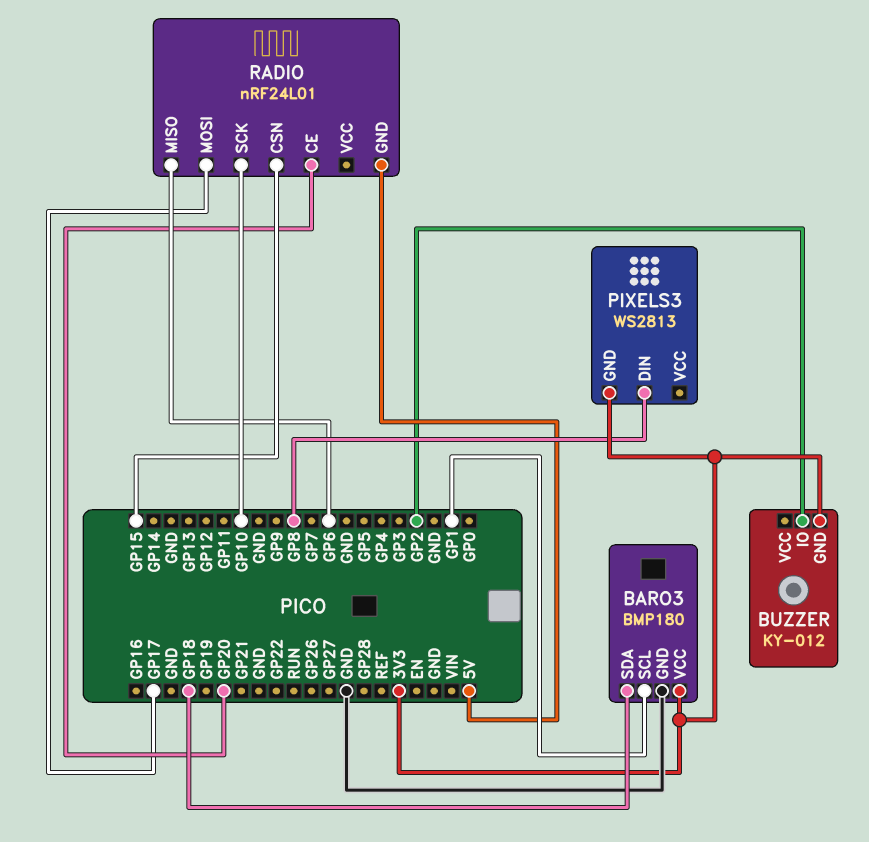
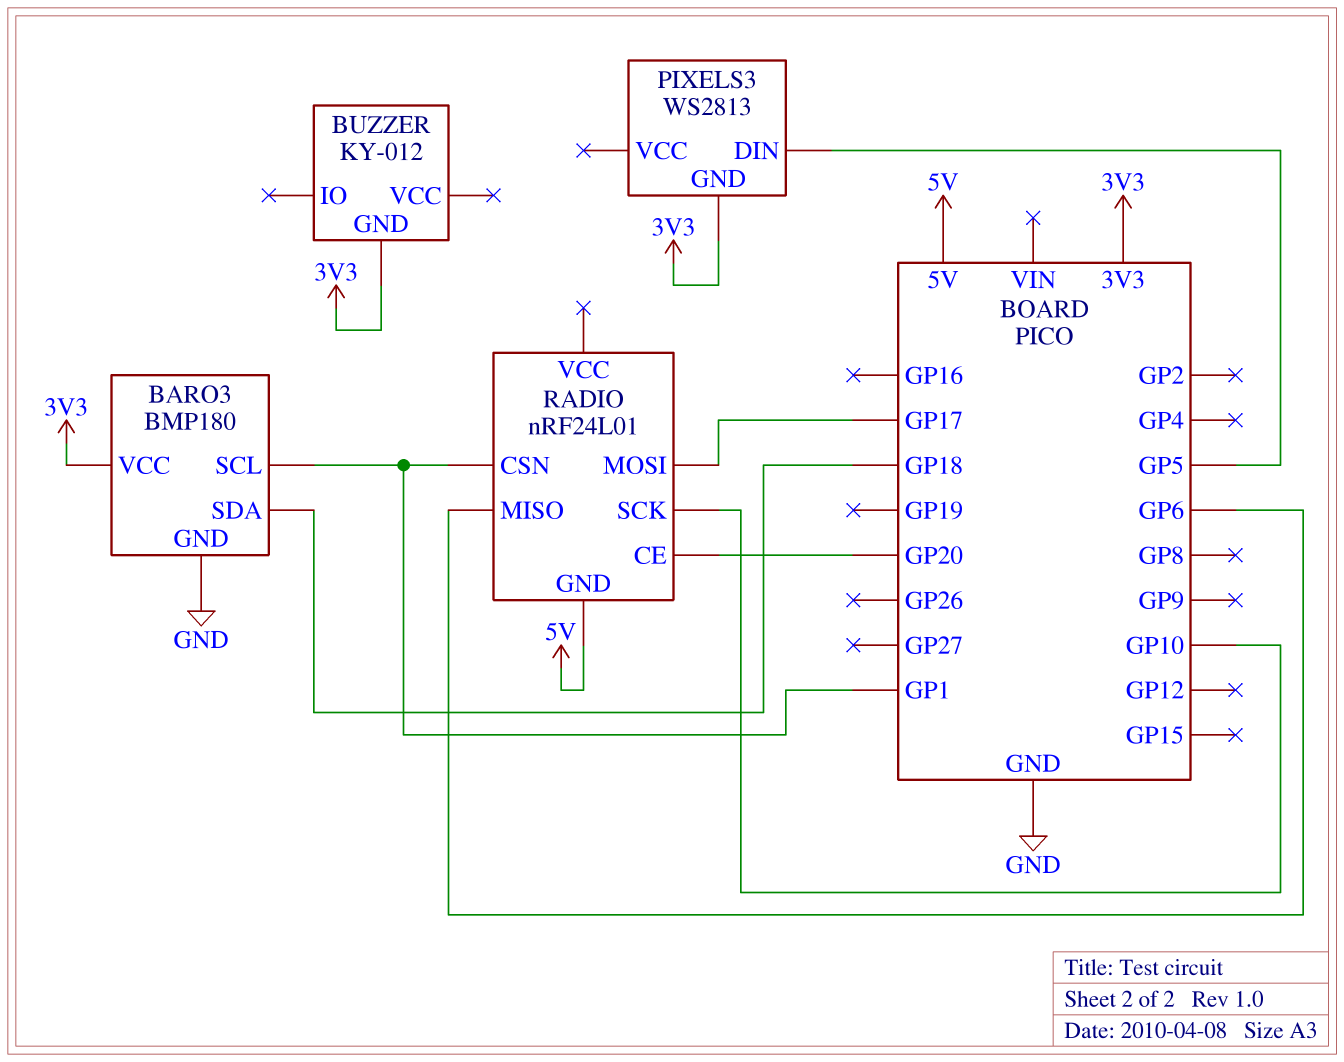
BUZZER pin IO: GP2 -> none
PIXELS3 pin DIN: GP8 -> GP5
RADIO pin CSN: GP15 -> GP1

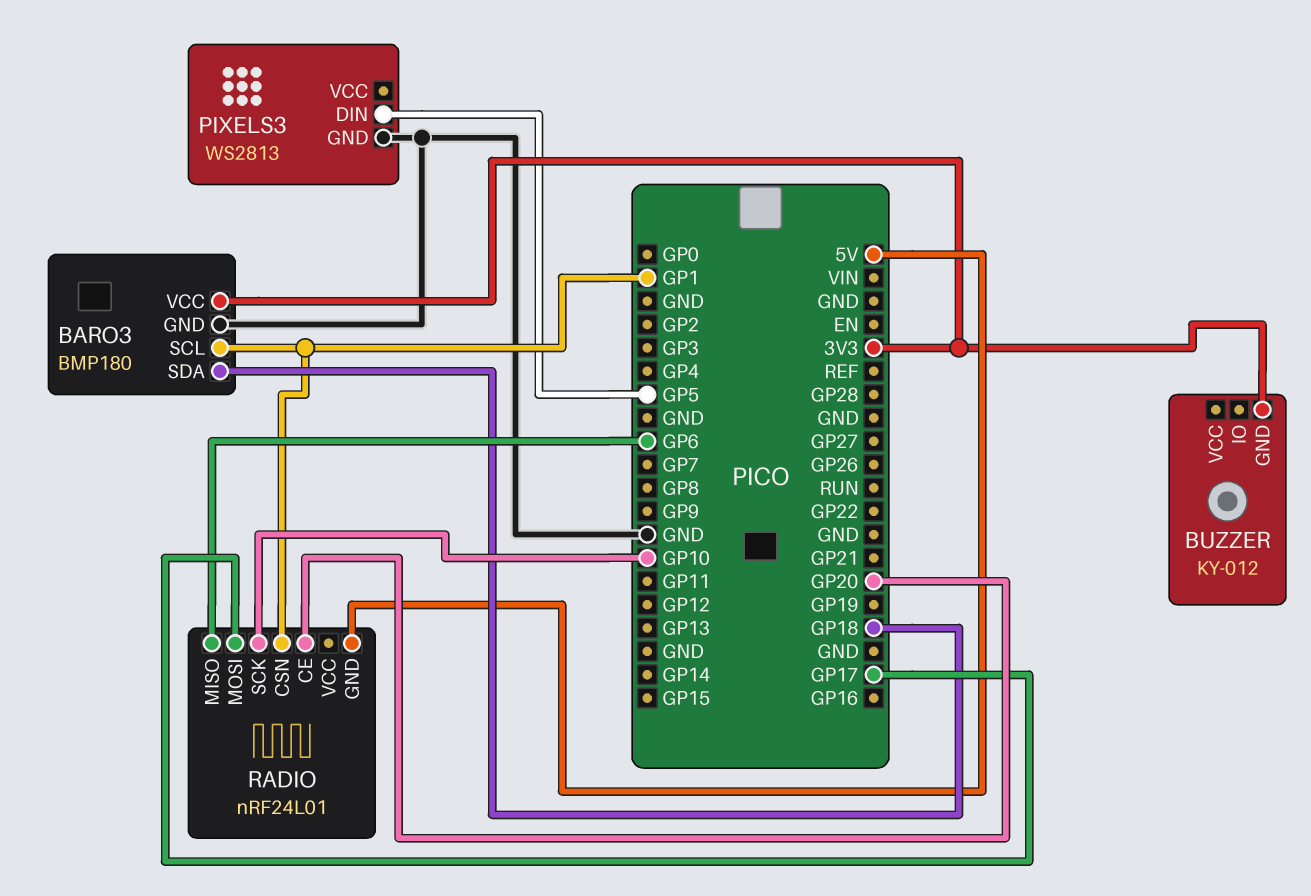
PIXELS3 pin GND: 3V3 -> GND

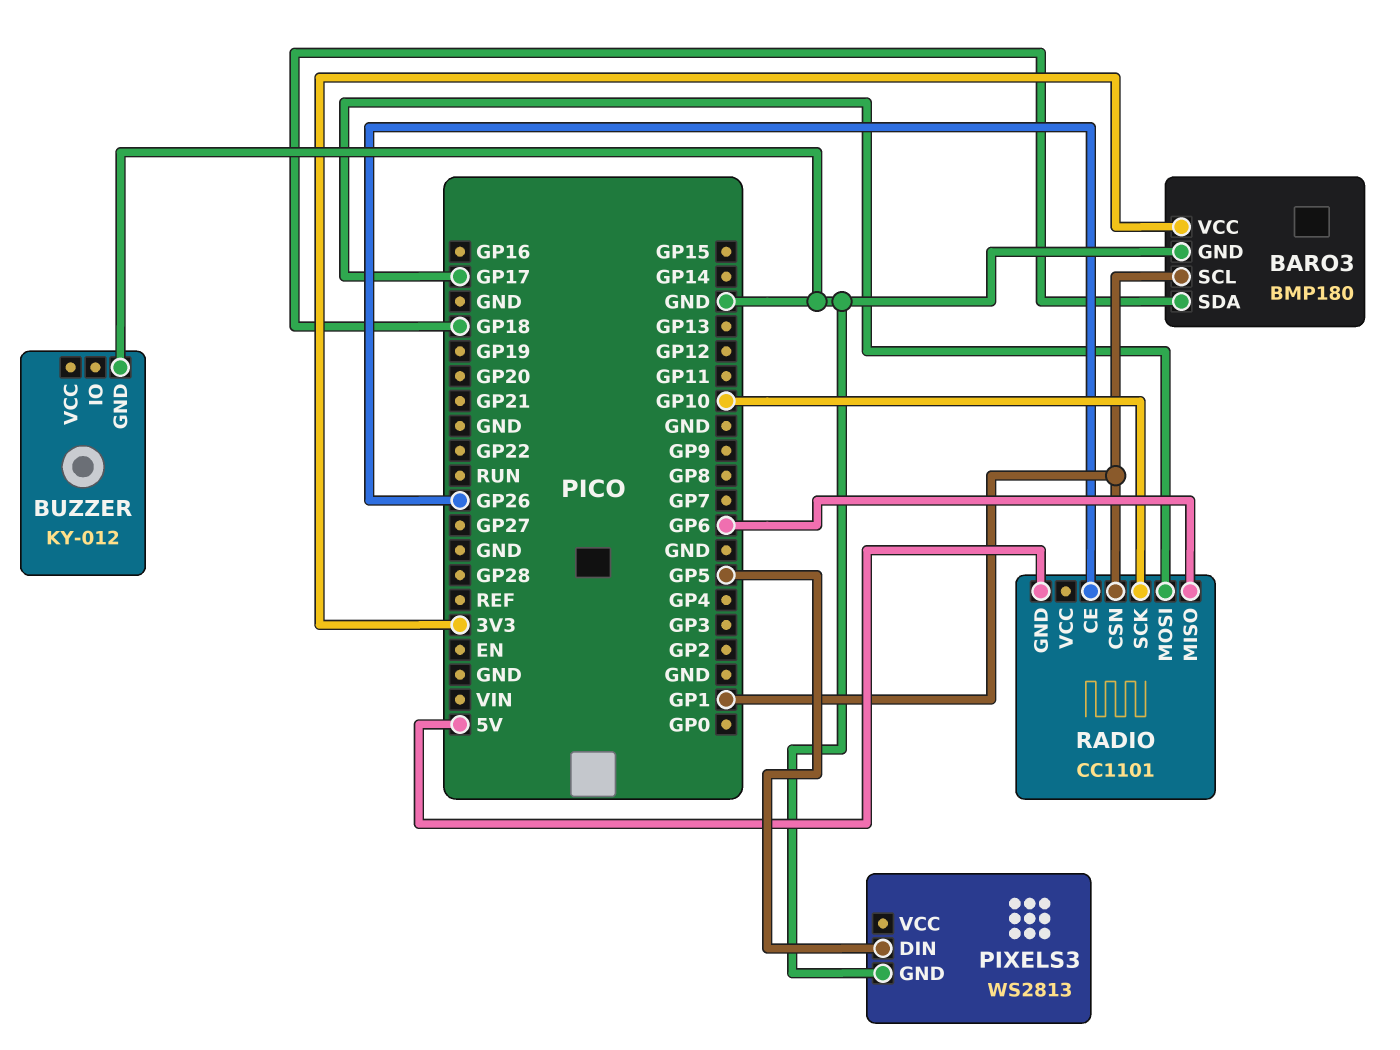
BUZZER pin GND: 3V3 -> GND
RADIO: nRF24L01 -> CC1101
RADIO pin CE: GP20 -> GP26

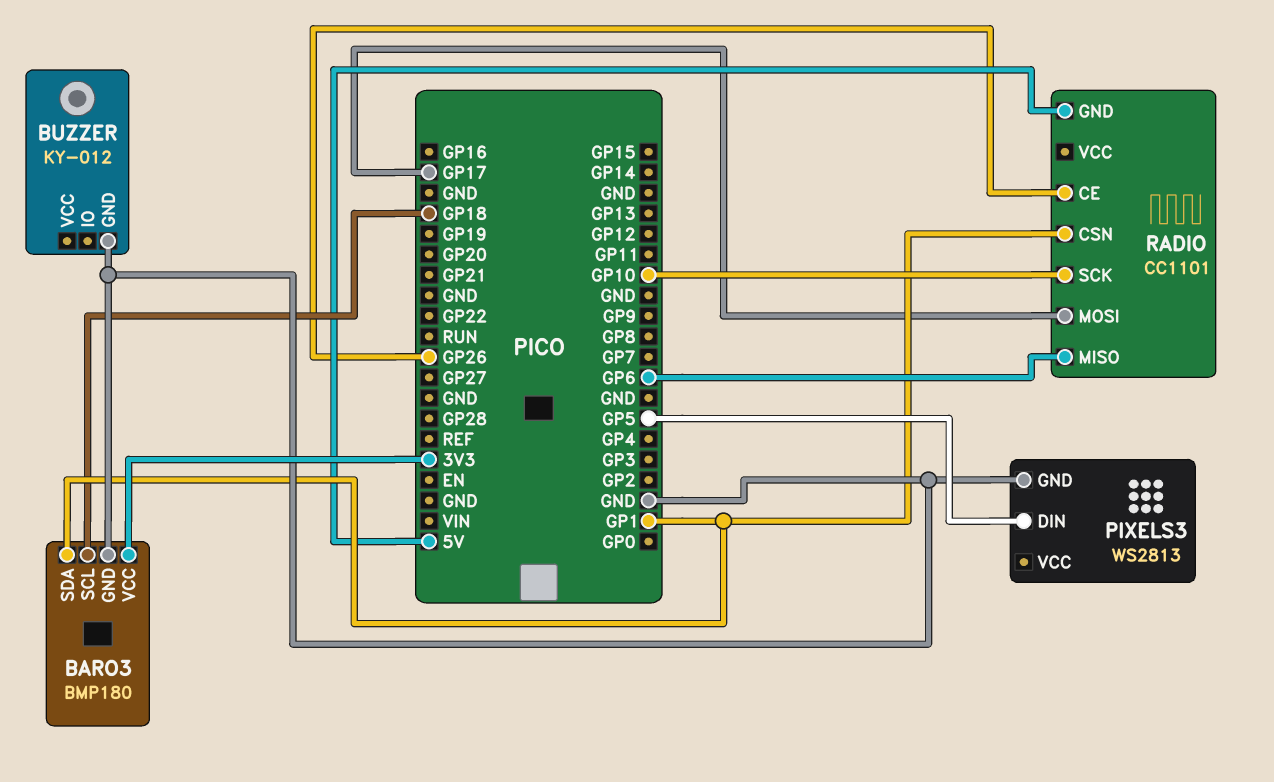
BARO3 pin SCL: GP1 -> GP18
BARO3 pin SDA: GP18 -> GP1

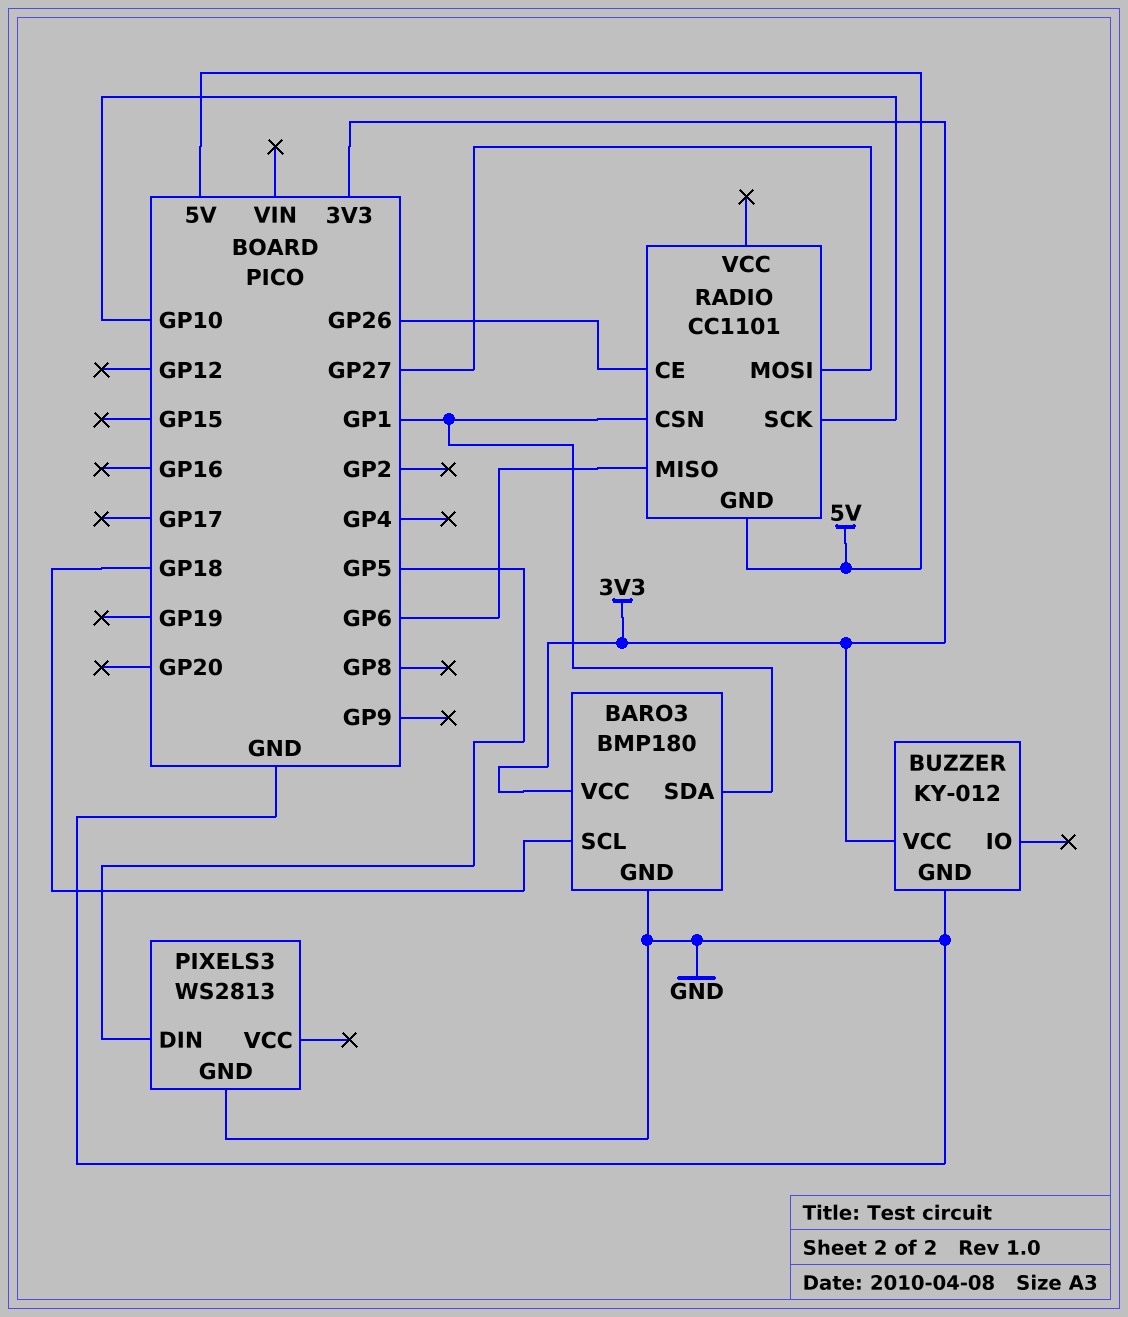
BUZZER pin VCC: none -> 3V3
RADIO pin MOSI: GP17 -> GP27

